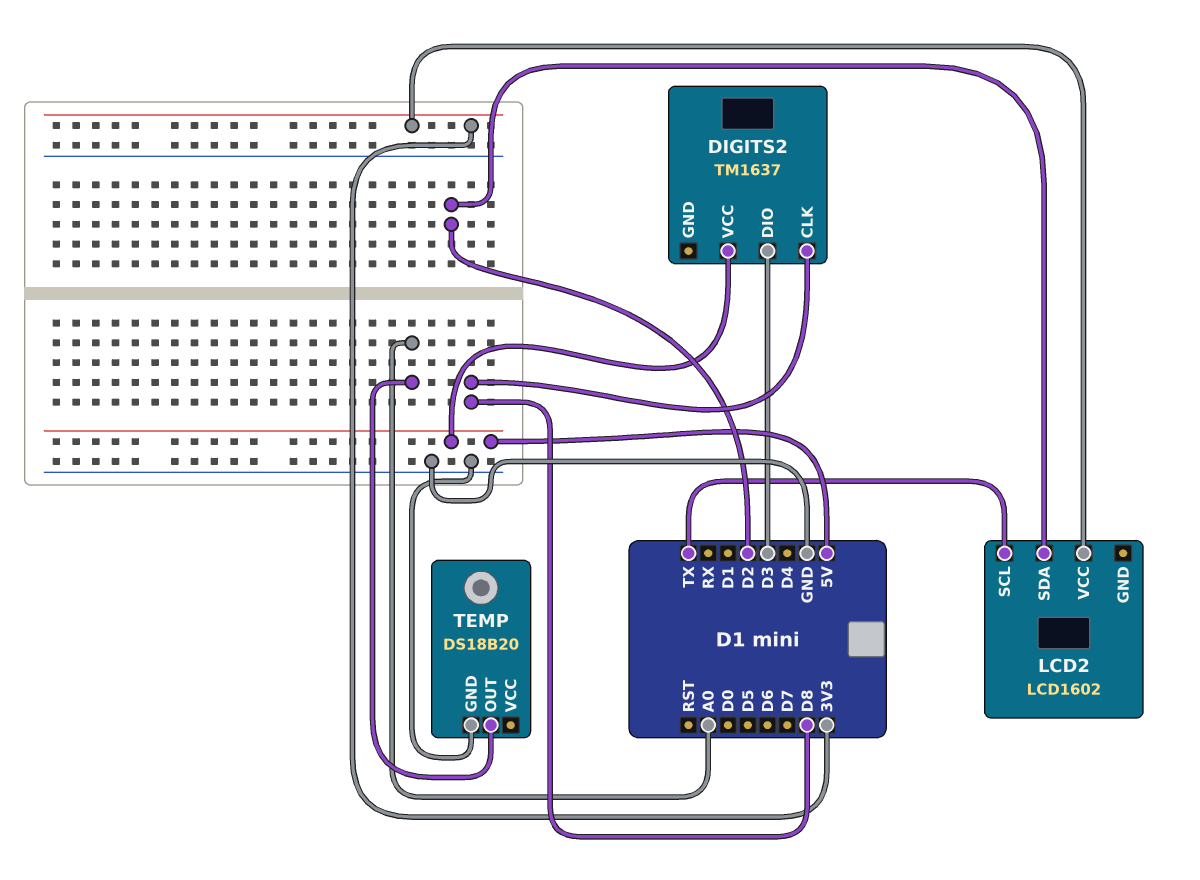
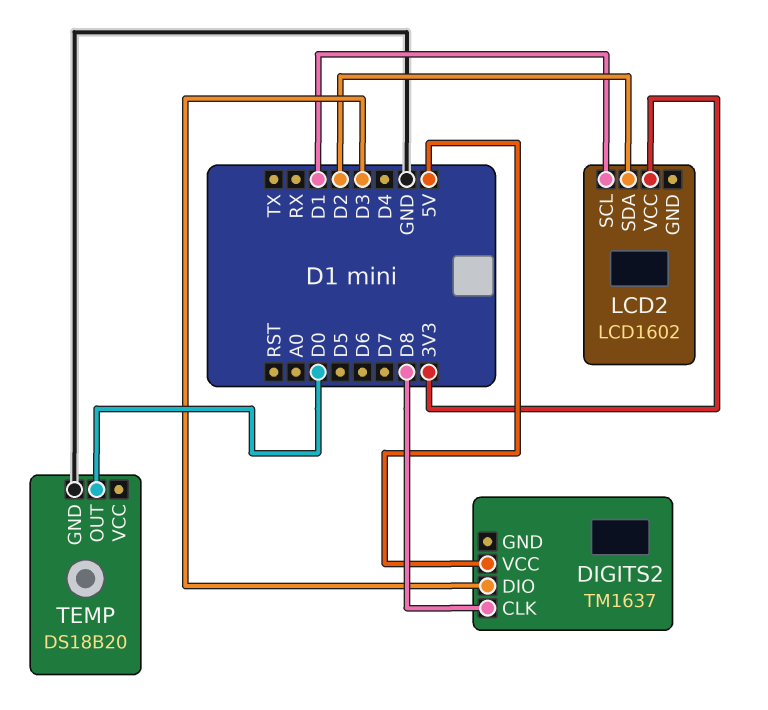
LCD2 pin SCL: TX -> D1
TEMP pin OUT: A0 -> D0

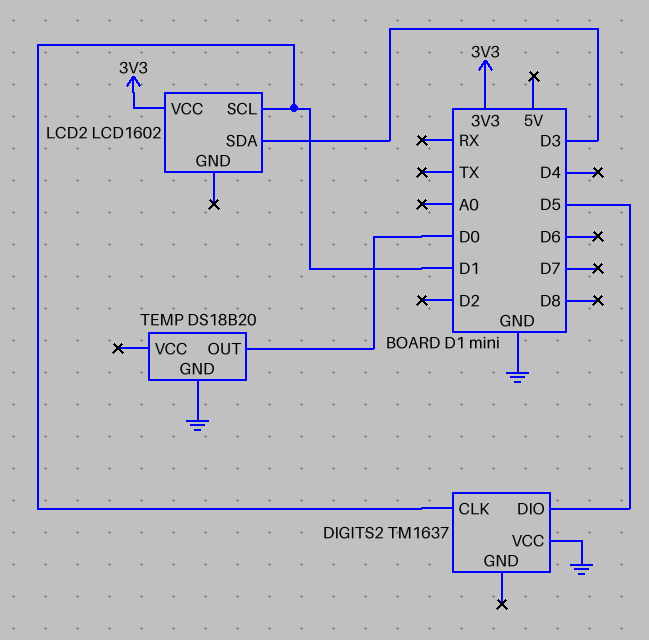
DIGITS2 pin CLK: D8 -> D1
DIGITS2 pin DIO: D3 -> D5
DIGITS2 pin VCC: 5V -> GND
LCD2 pin SDA: D2 -> D3

